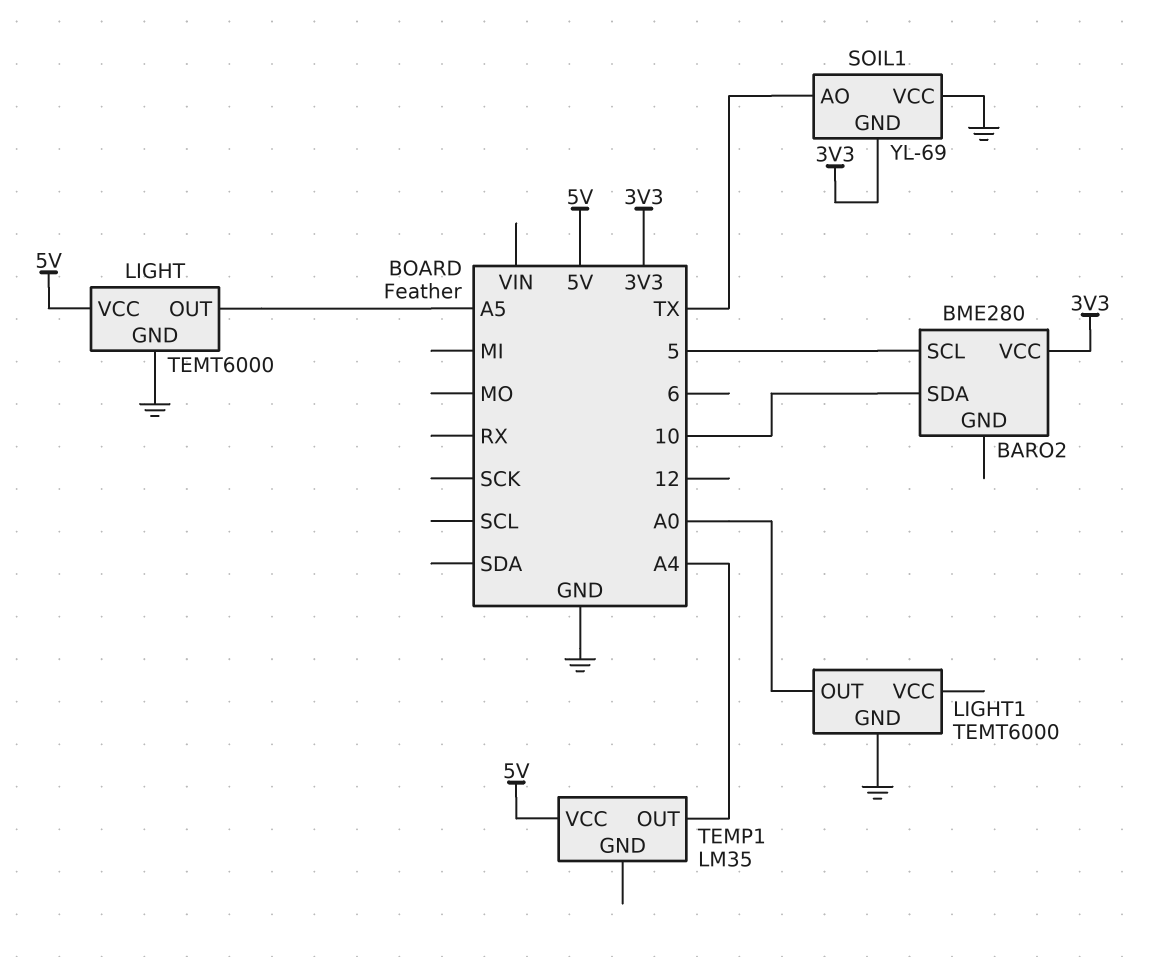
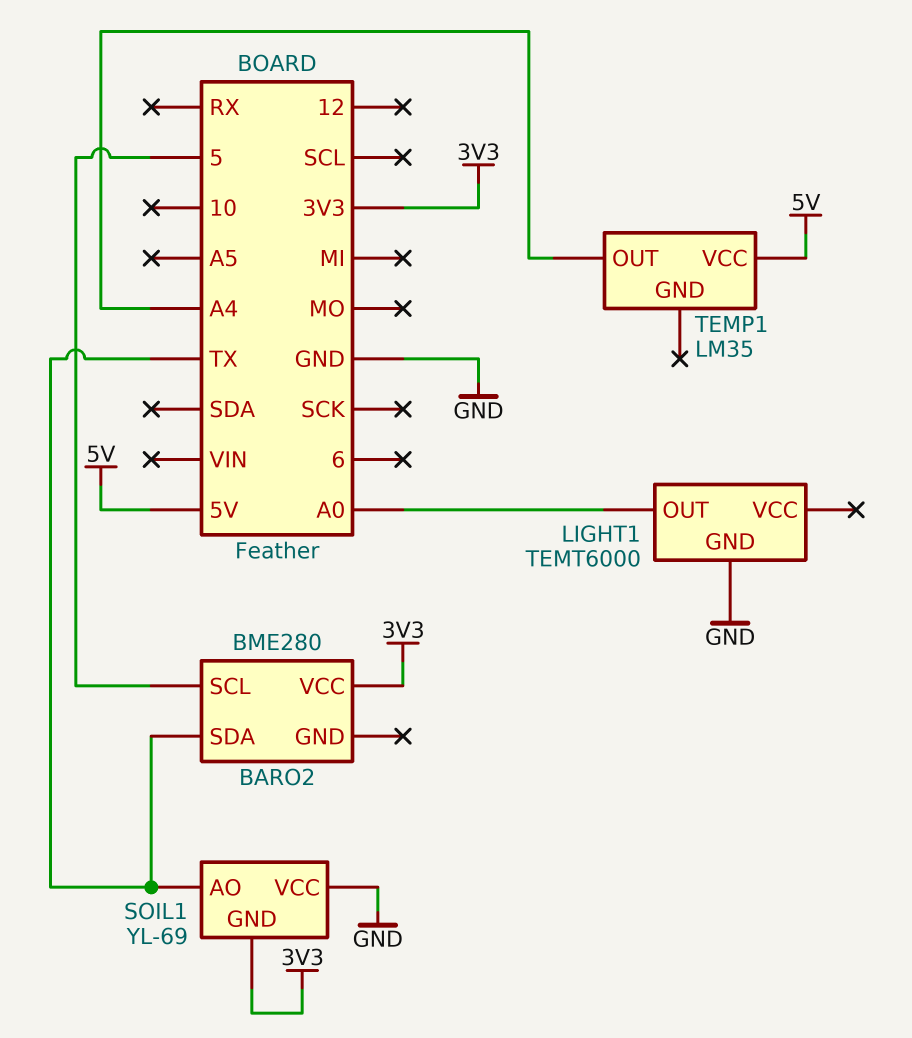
BARO2 pin SDA: 10 -> TX
LIGHT: TEMT6000 -> none
LIGHT pin GND: GND -> none
LIGHT pin OUT: A5 -> none
LIGHT pin VCC: 5V -> none

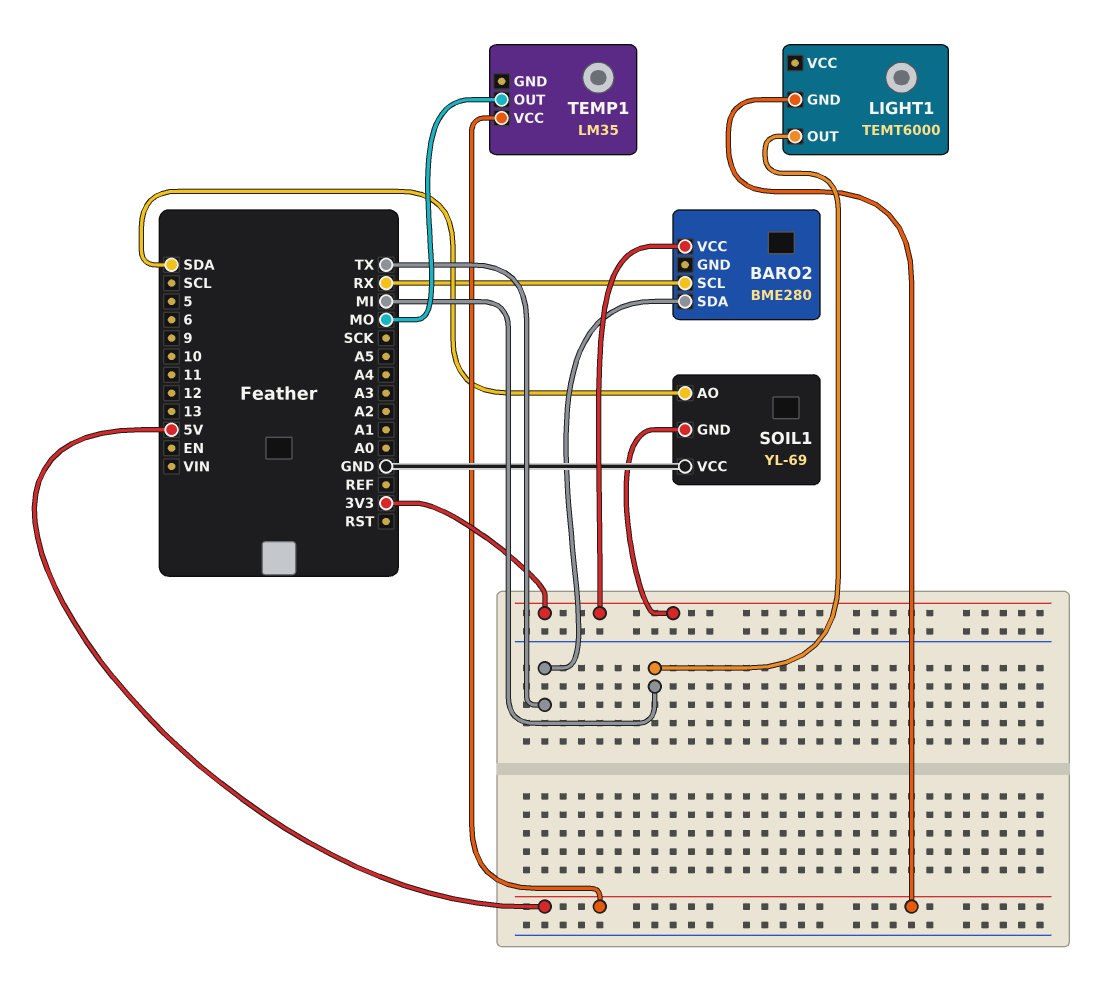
BARO2 pin SCL: 5 -> RX
LIGHT1 pin GND: GND -> 5V
LIGHT1 pin OUT: A0 -> MI
SOIL1 pin AO: TX -> SDA
TEMP1 pin OUT: A4 -> MO

